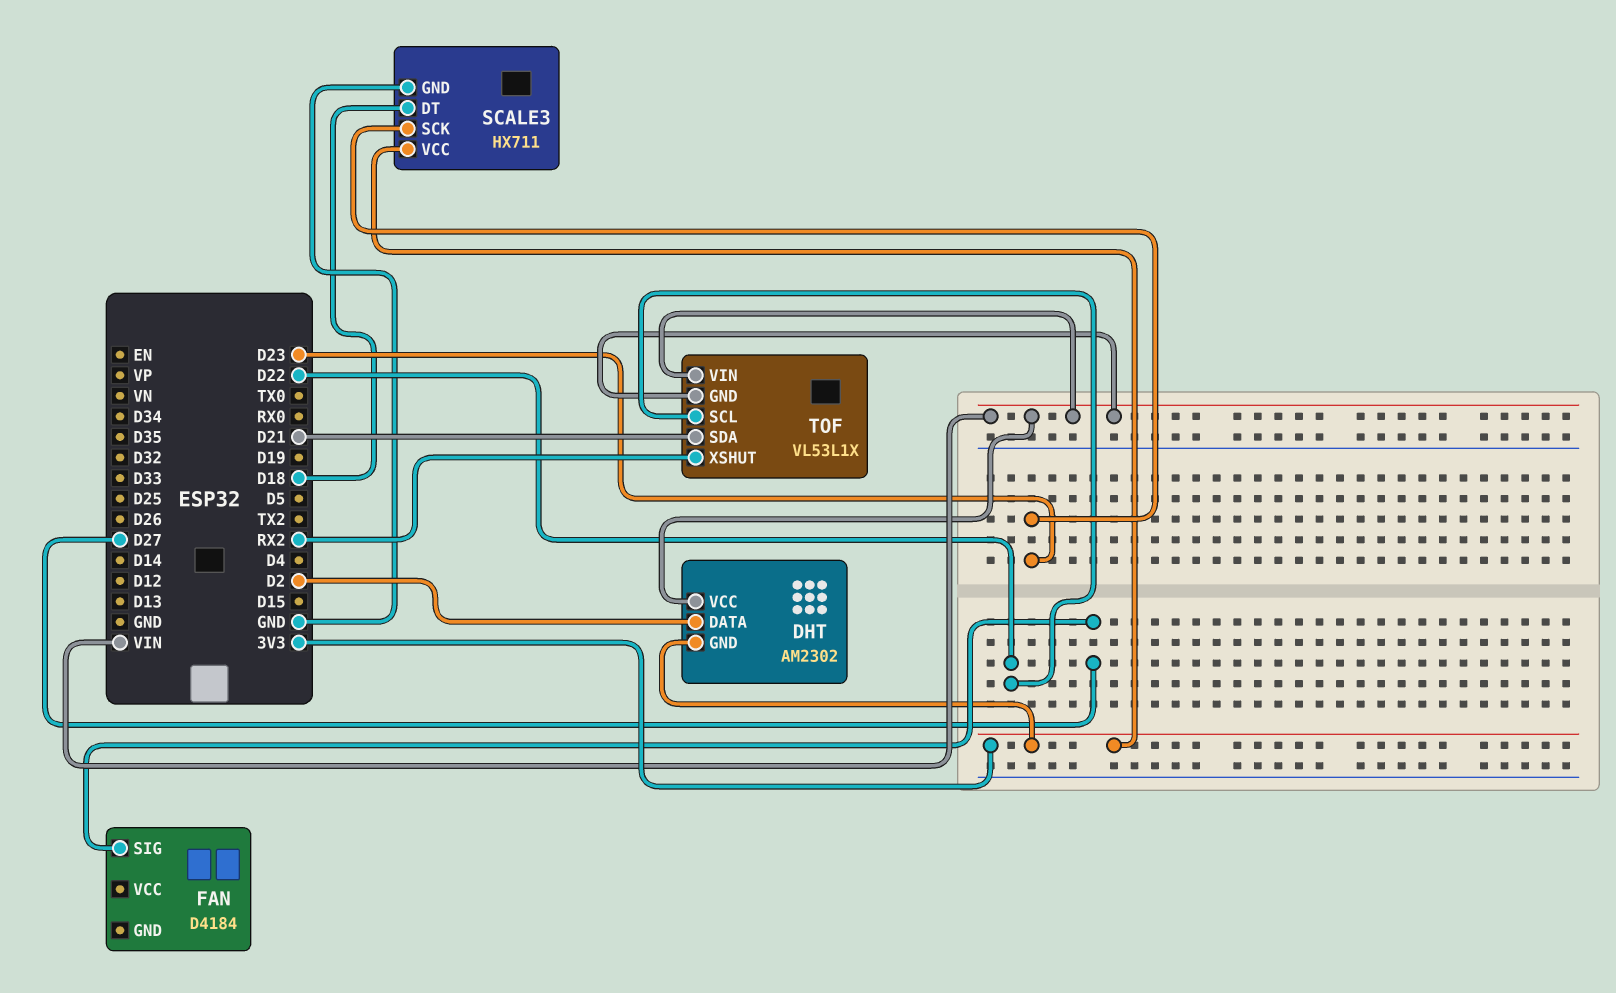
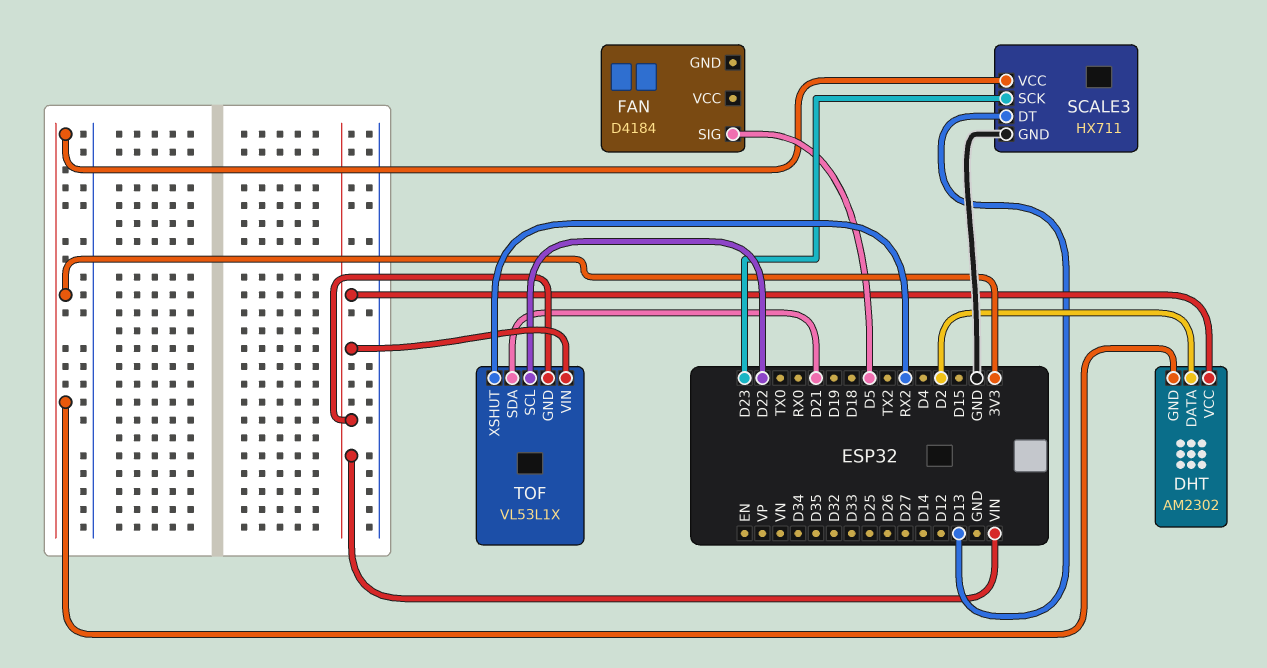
FAN pin SIG: D27 -> D5
SCALE3 pin DT: D18 -> D13

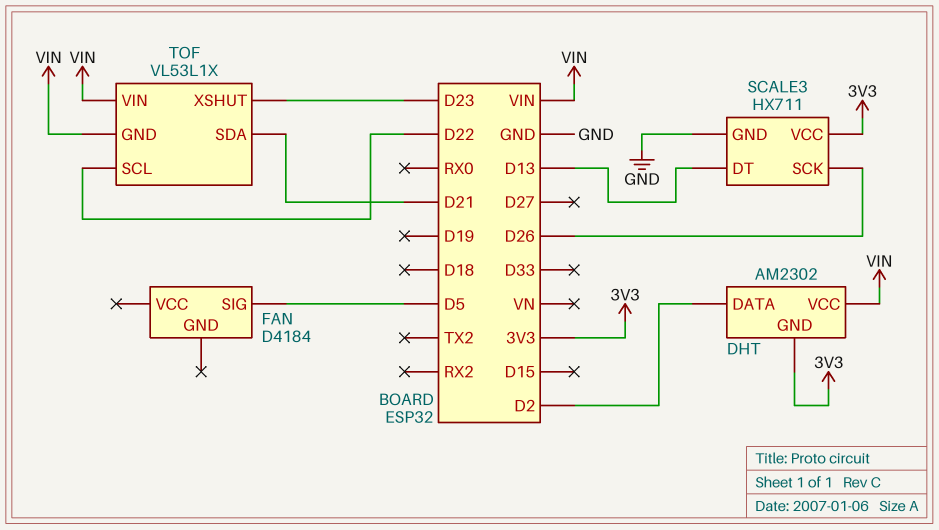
SCALE3 pin SCK: D23 -> D26
TOF pin XSHUT: RX2 -> D23

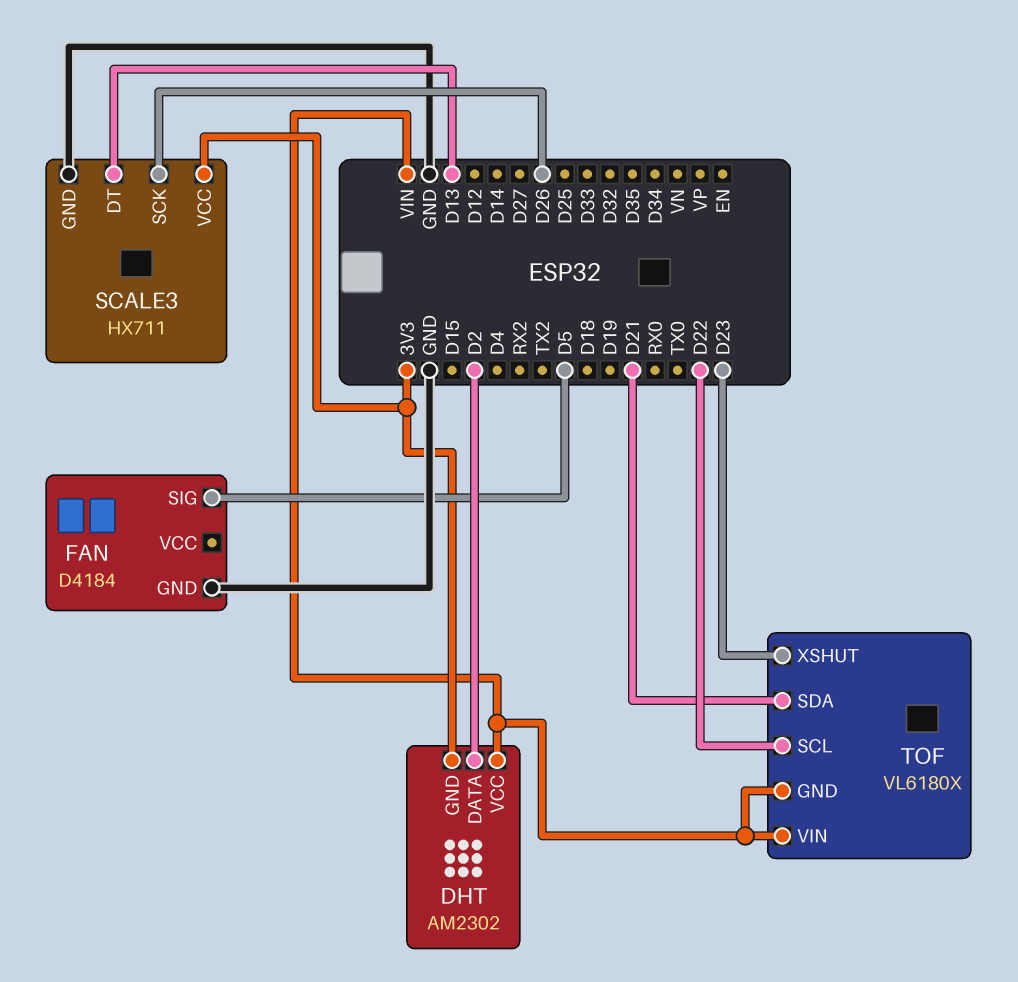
FAN pin GND: none -> GND
TOF: VL53L1X -> VL6180X

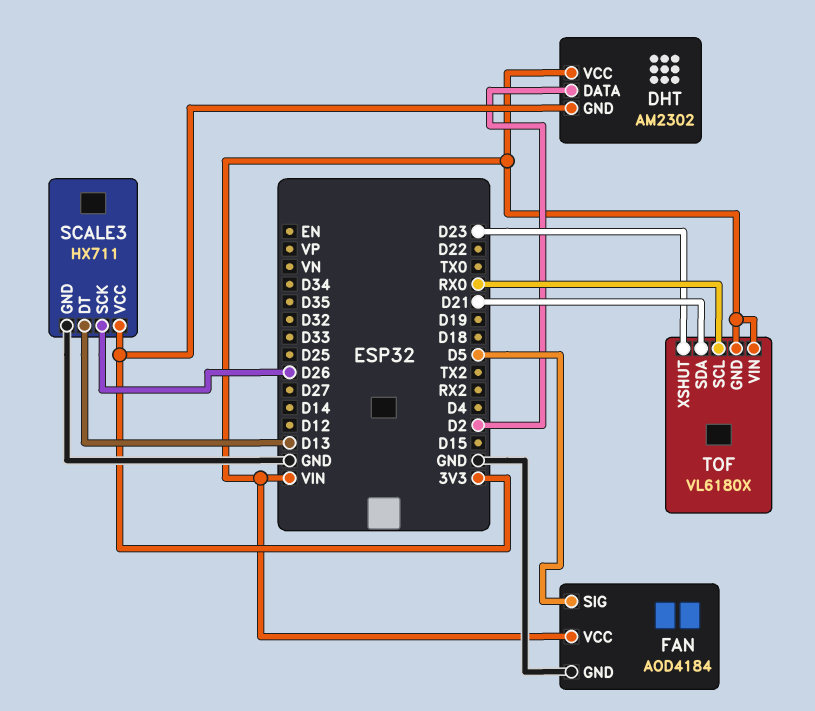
FAN: D4184 -> AOD4184
FAN pin VCC: none -> VIN
TOF pin SCL: D22 -> RX0

